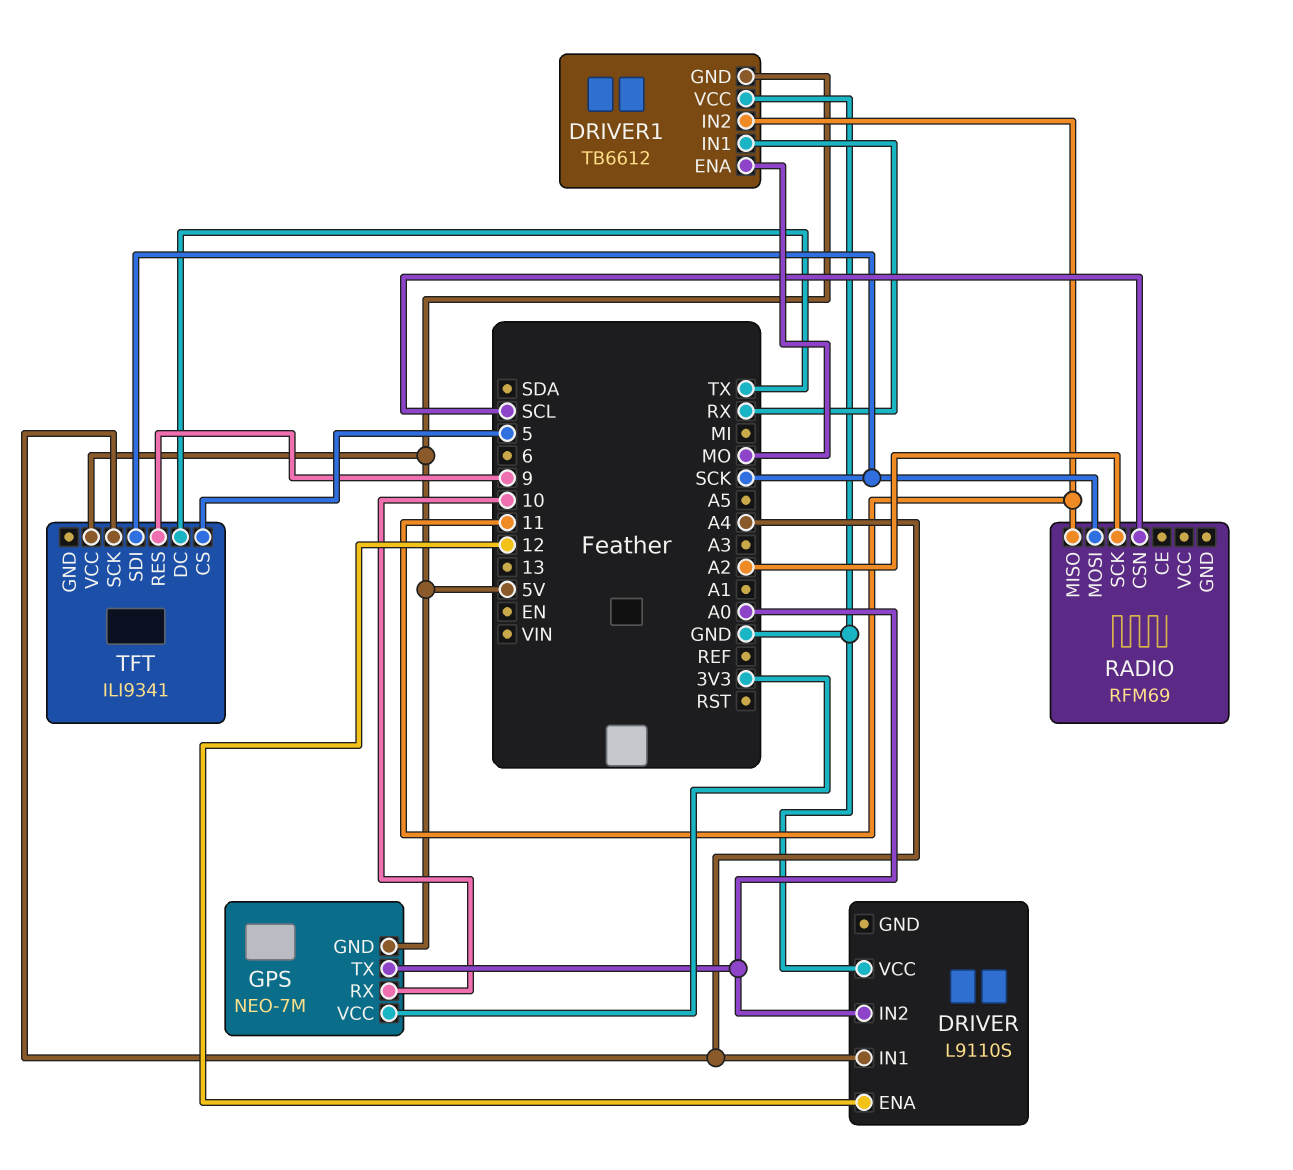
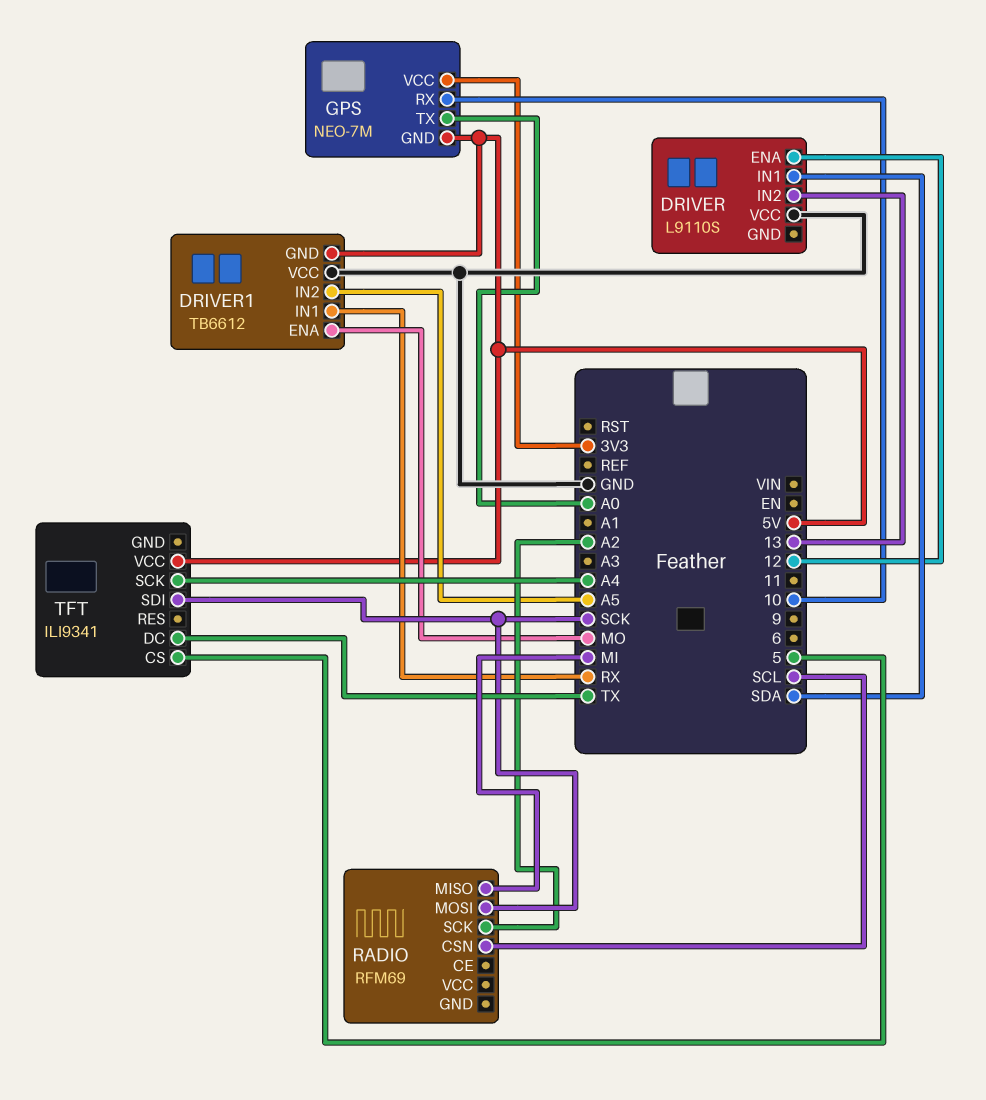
DRIVER pin IN1: A4 -> SDA
DRIVER pin IN2: A0 -> 13
DRIVER1 pin IN2: 11 -> A5
RADIO pin MISO: 11 -> MI
TFT pin RES: 9 -> none

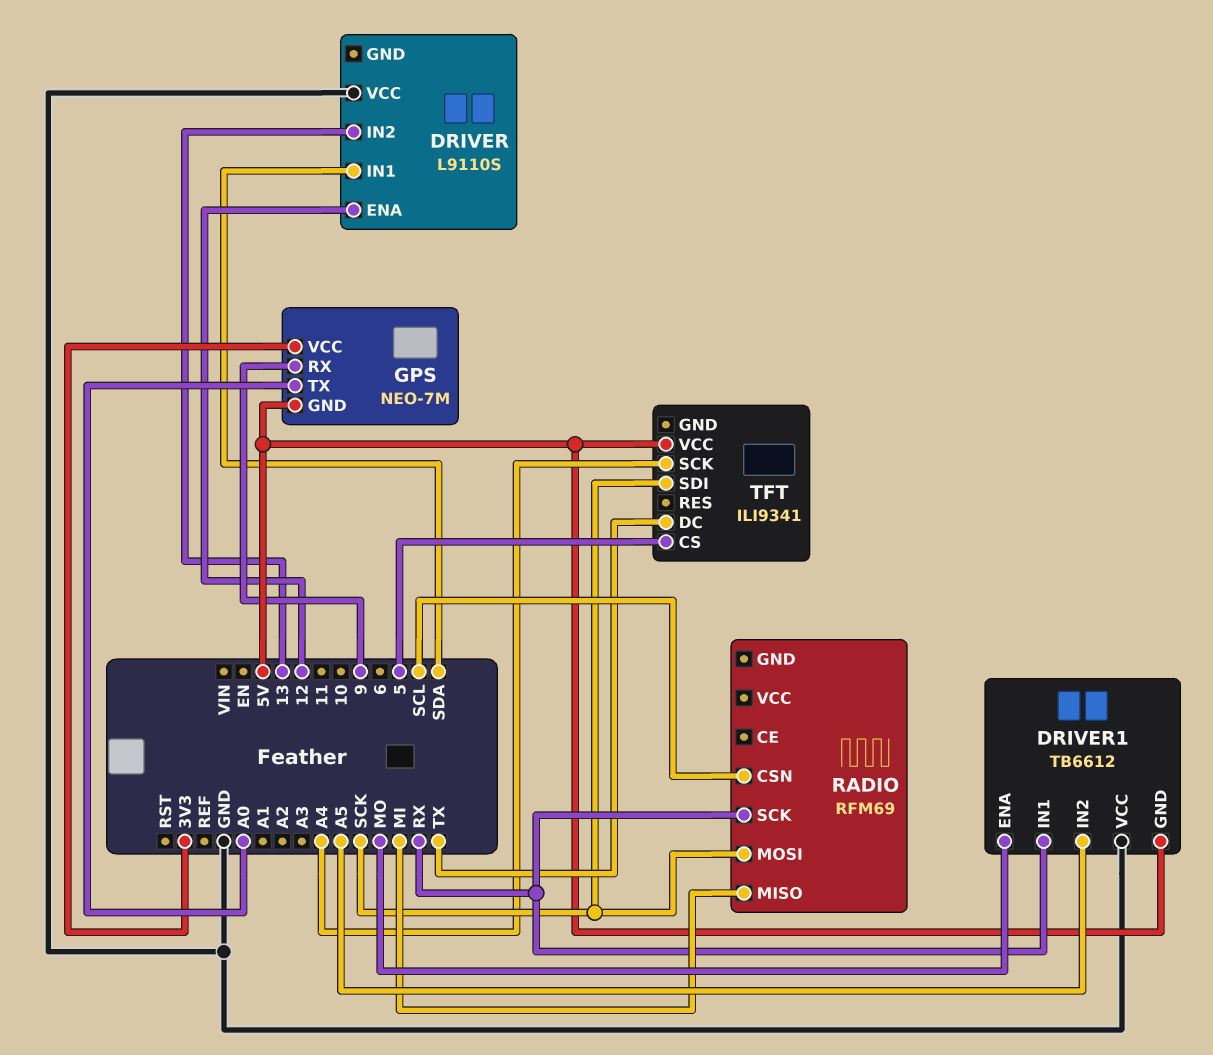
GPS pin RX: 10 -> 9
RADIO pin SCK: A2 -> RX

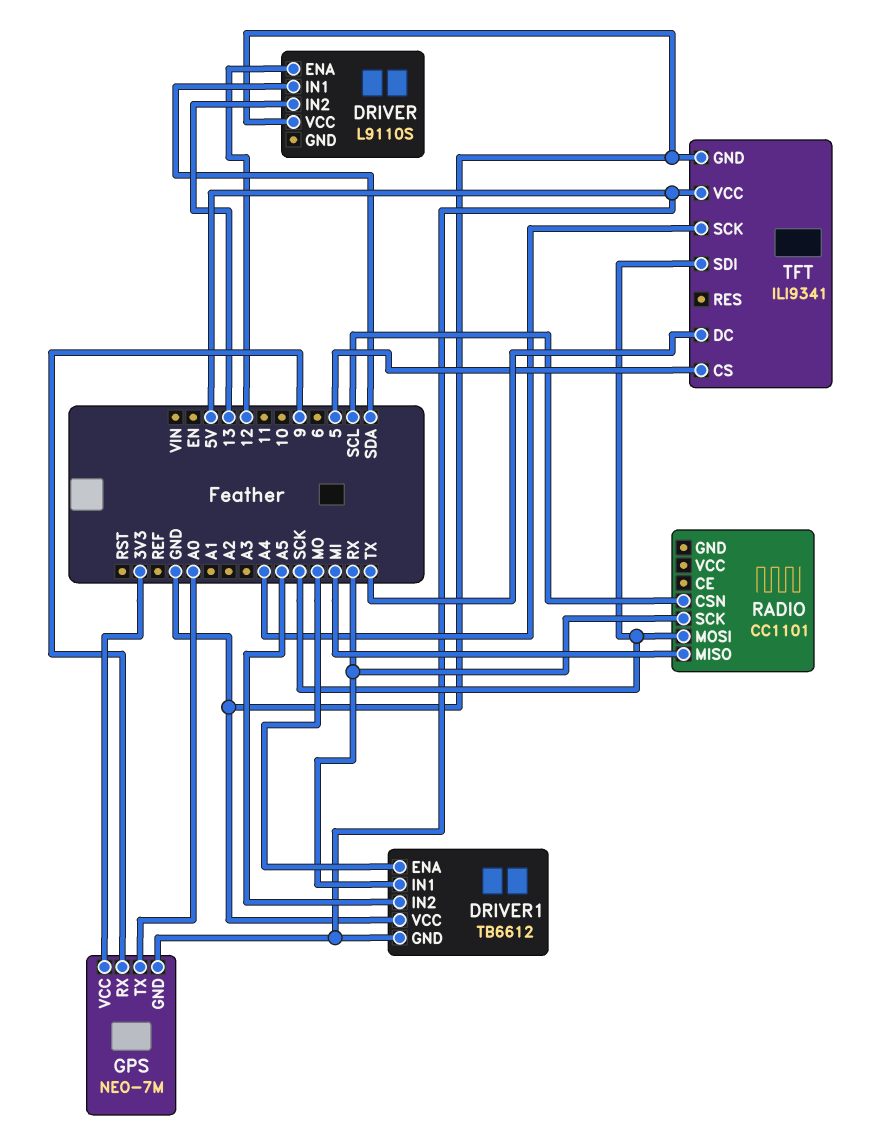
RADIO: RFM69 -> CC1101
TFT pin GND: none -> GND

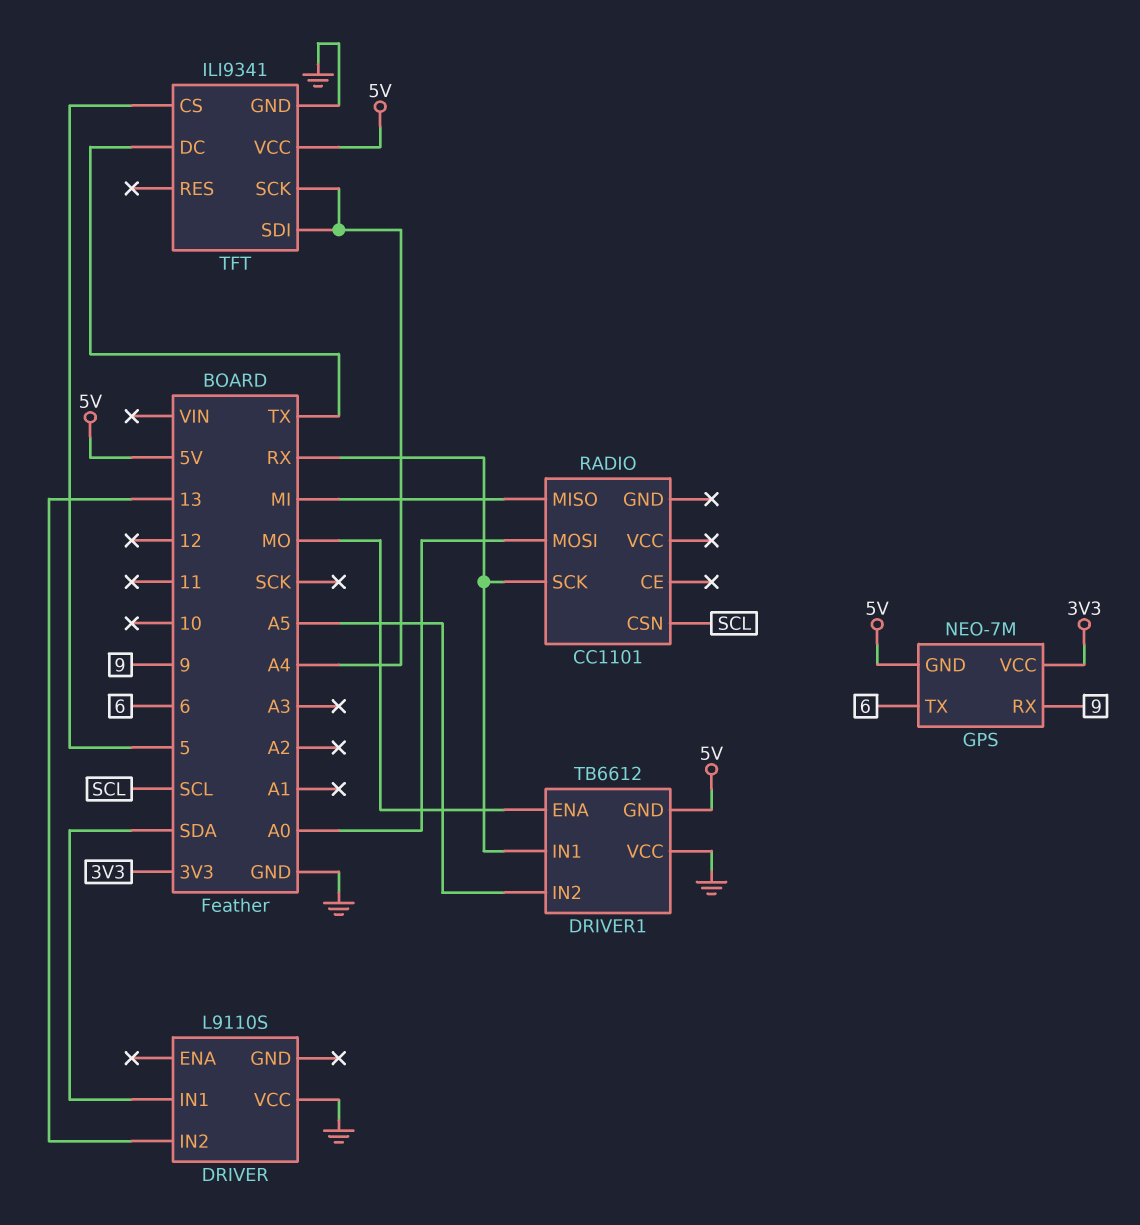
DRIVER pin ENA: 12 -> none
GPS pin TX: A0 -> 6
RADIO pin MOSI: SCK -> A0
TFT pin SDI: SCK -> A4

